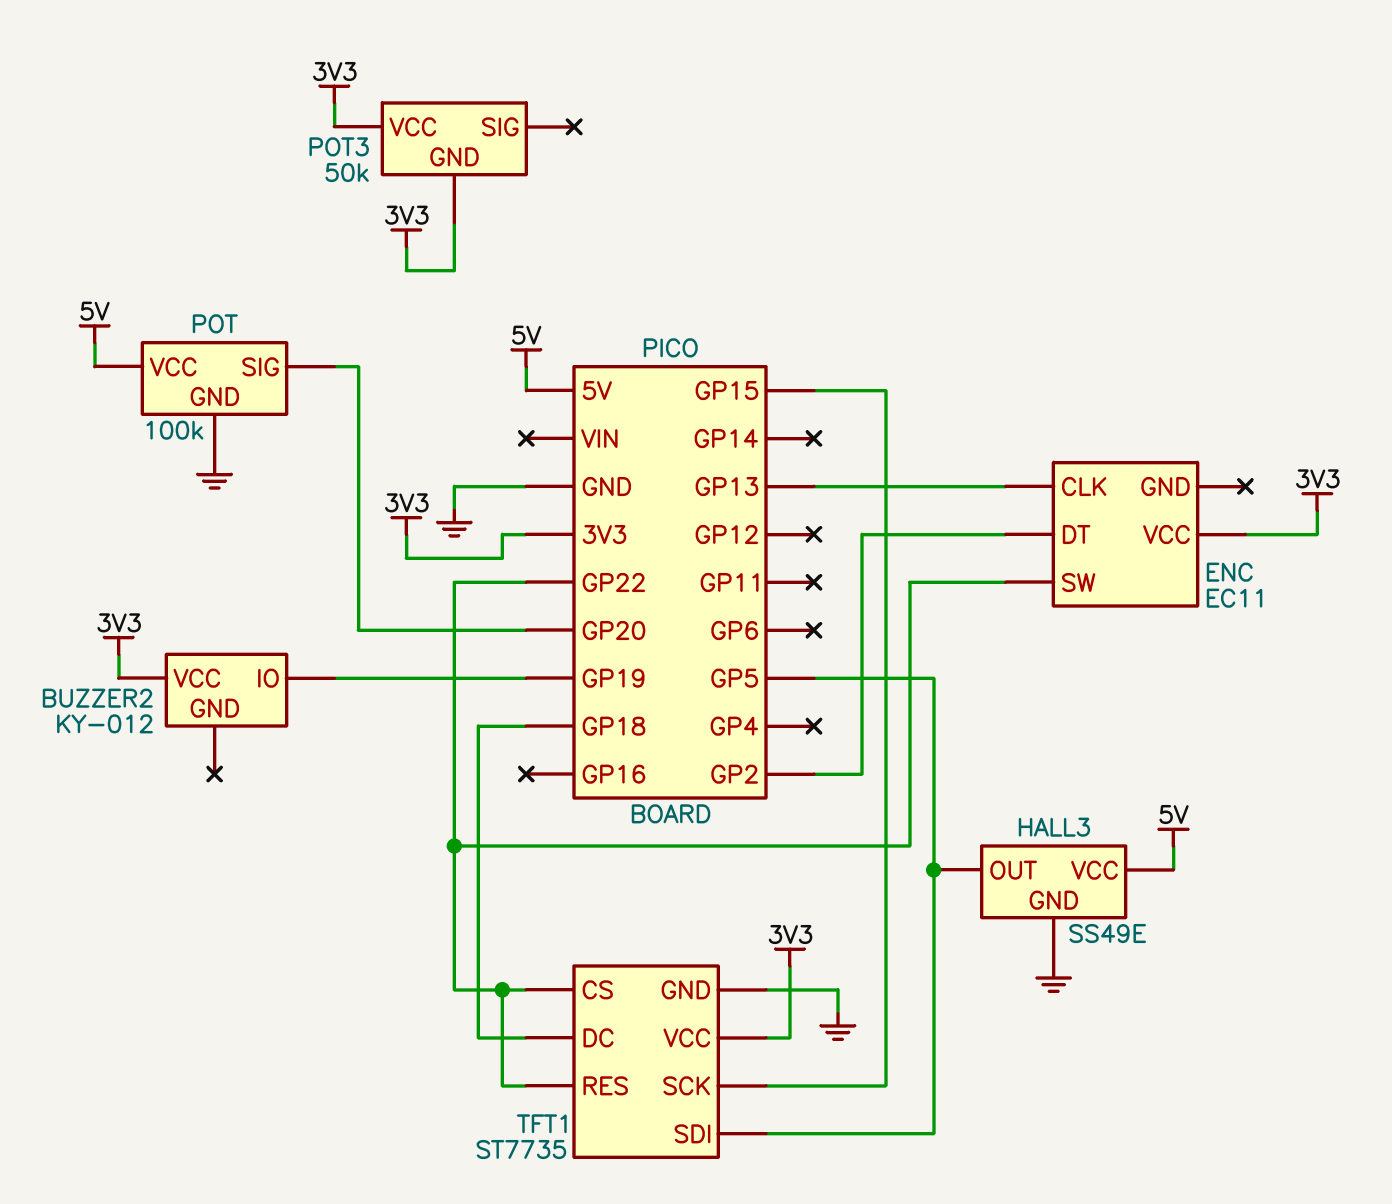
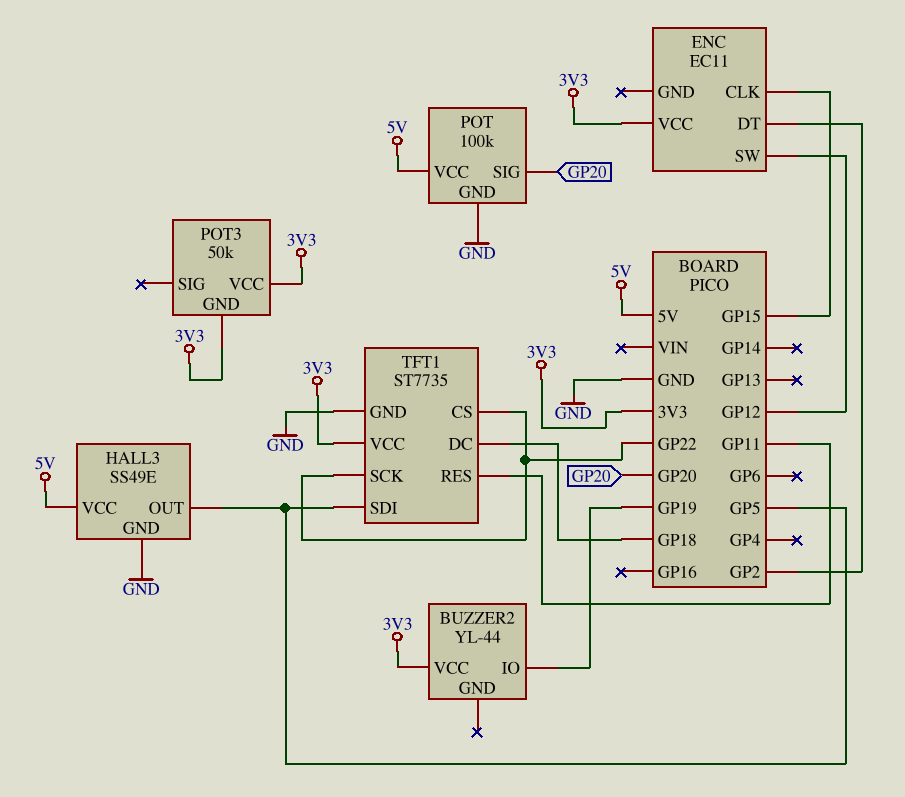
BUZZER2: KY-012 -> YL-44
ENC pin CLK: GP13 -> GP15
ENC pin SW: GP22 -> GP12
TFT1 pin RES: GP22 -> GP11
TFT1 pin SCK: GP15 -> GP22

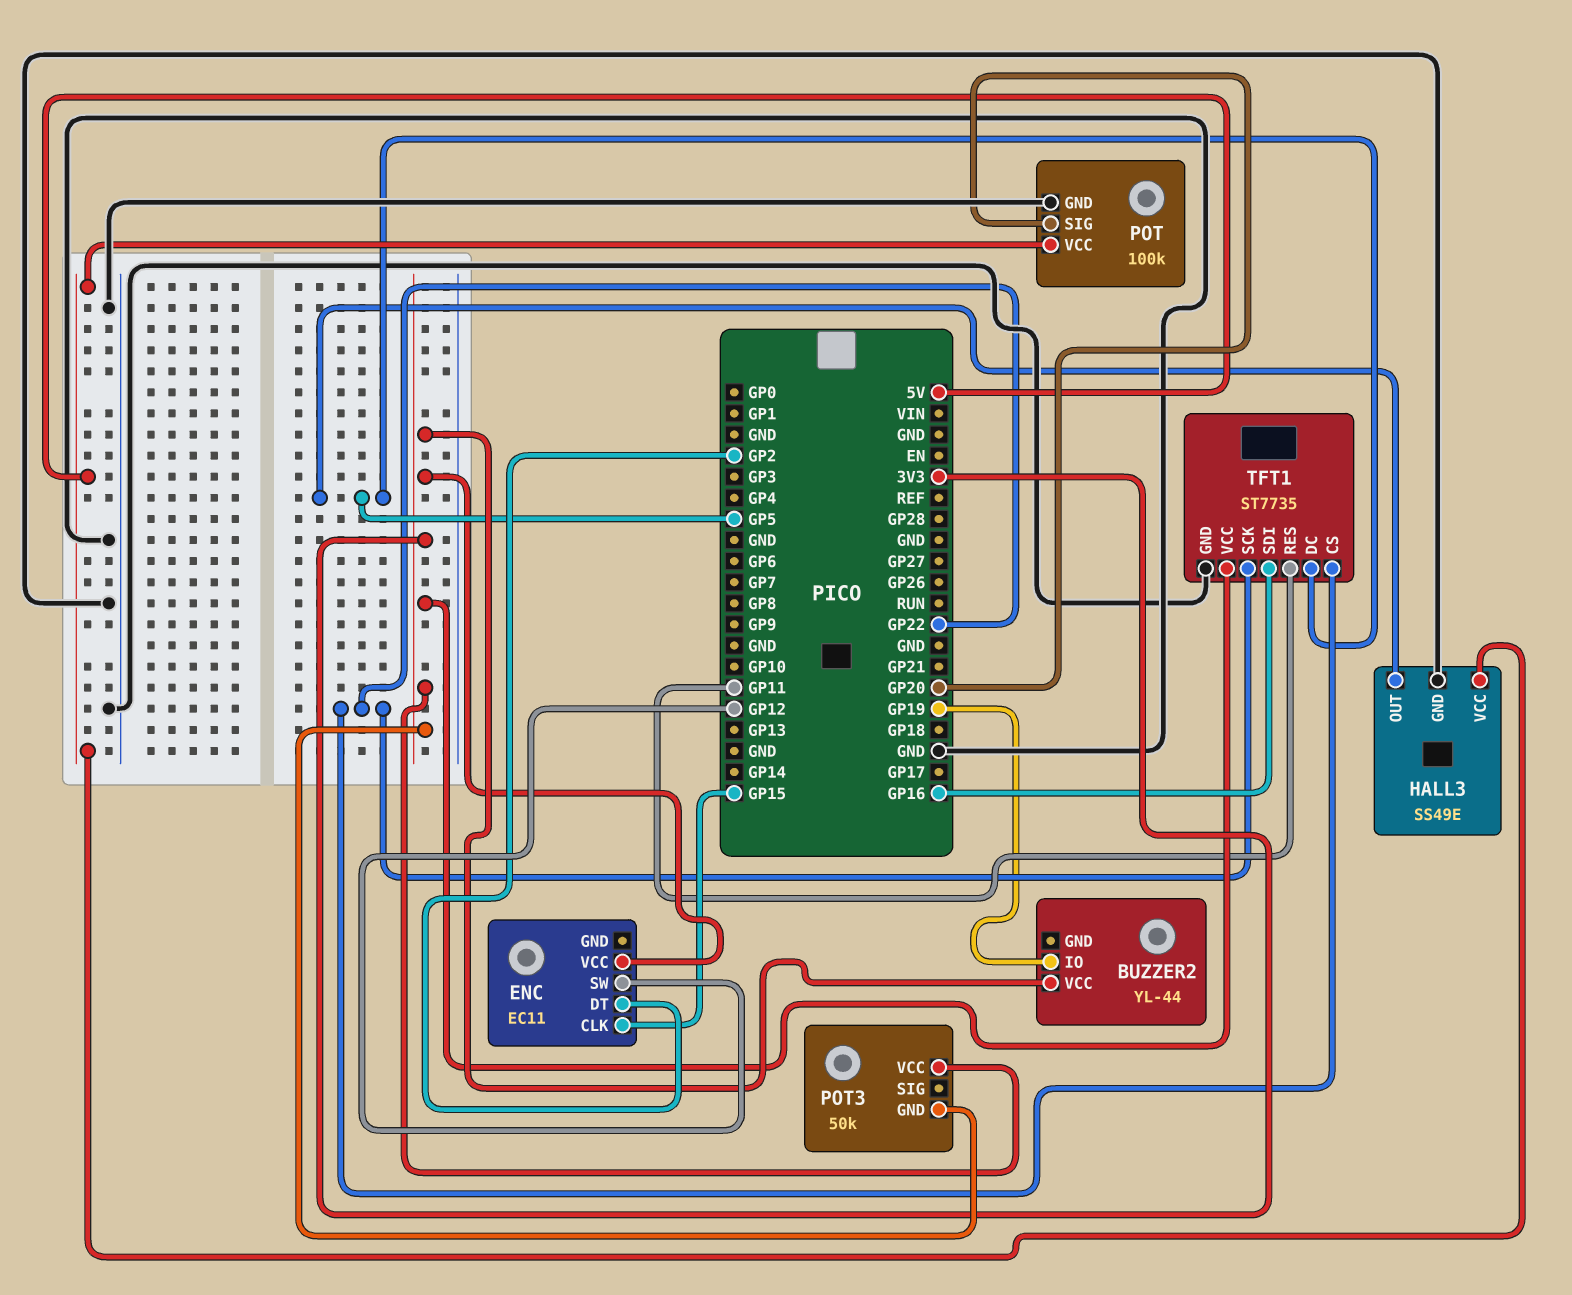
TFT1 pin DC: GP18 -> GP5
TFT1 pin SDI: GP5 -> GP16

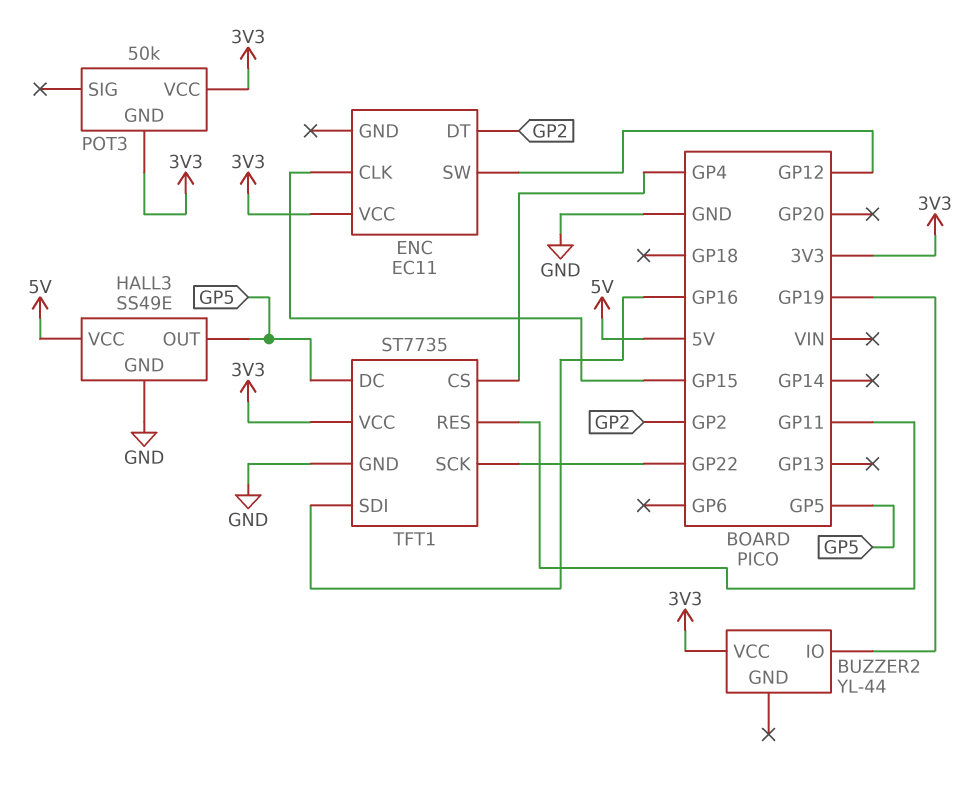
POT: 100k -> none
POT pin GND: GND -> none
POT pin SIG: GP20 -> none
POT pin VCC: 5V -> none
TFT1 pin CS: GP22 -> GP4

